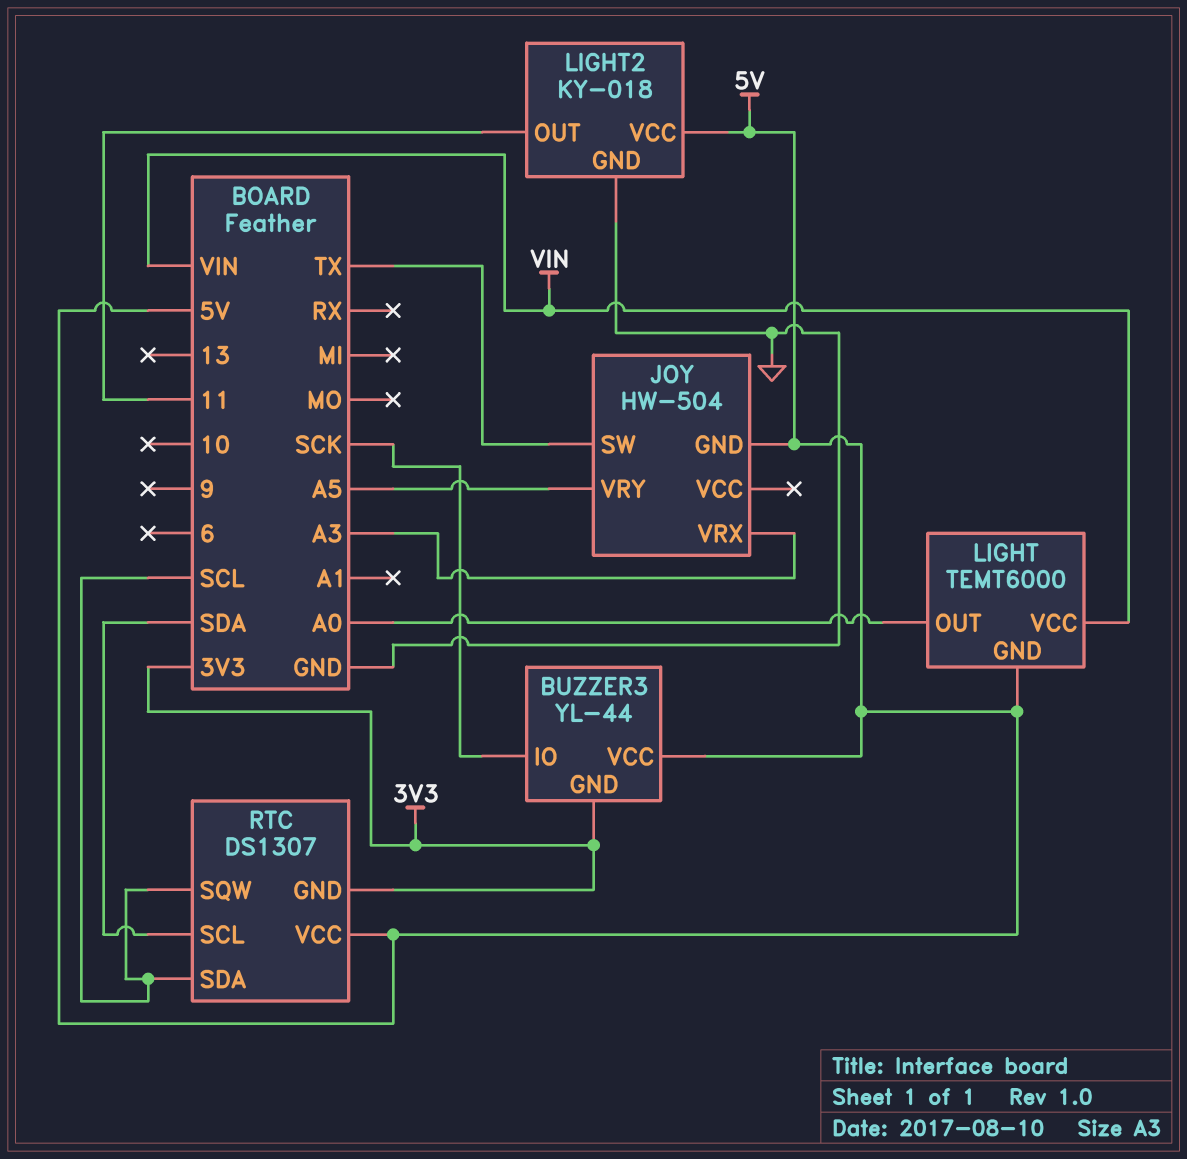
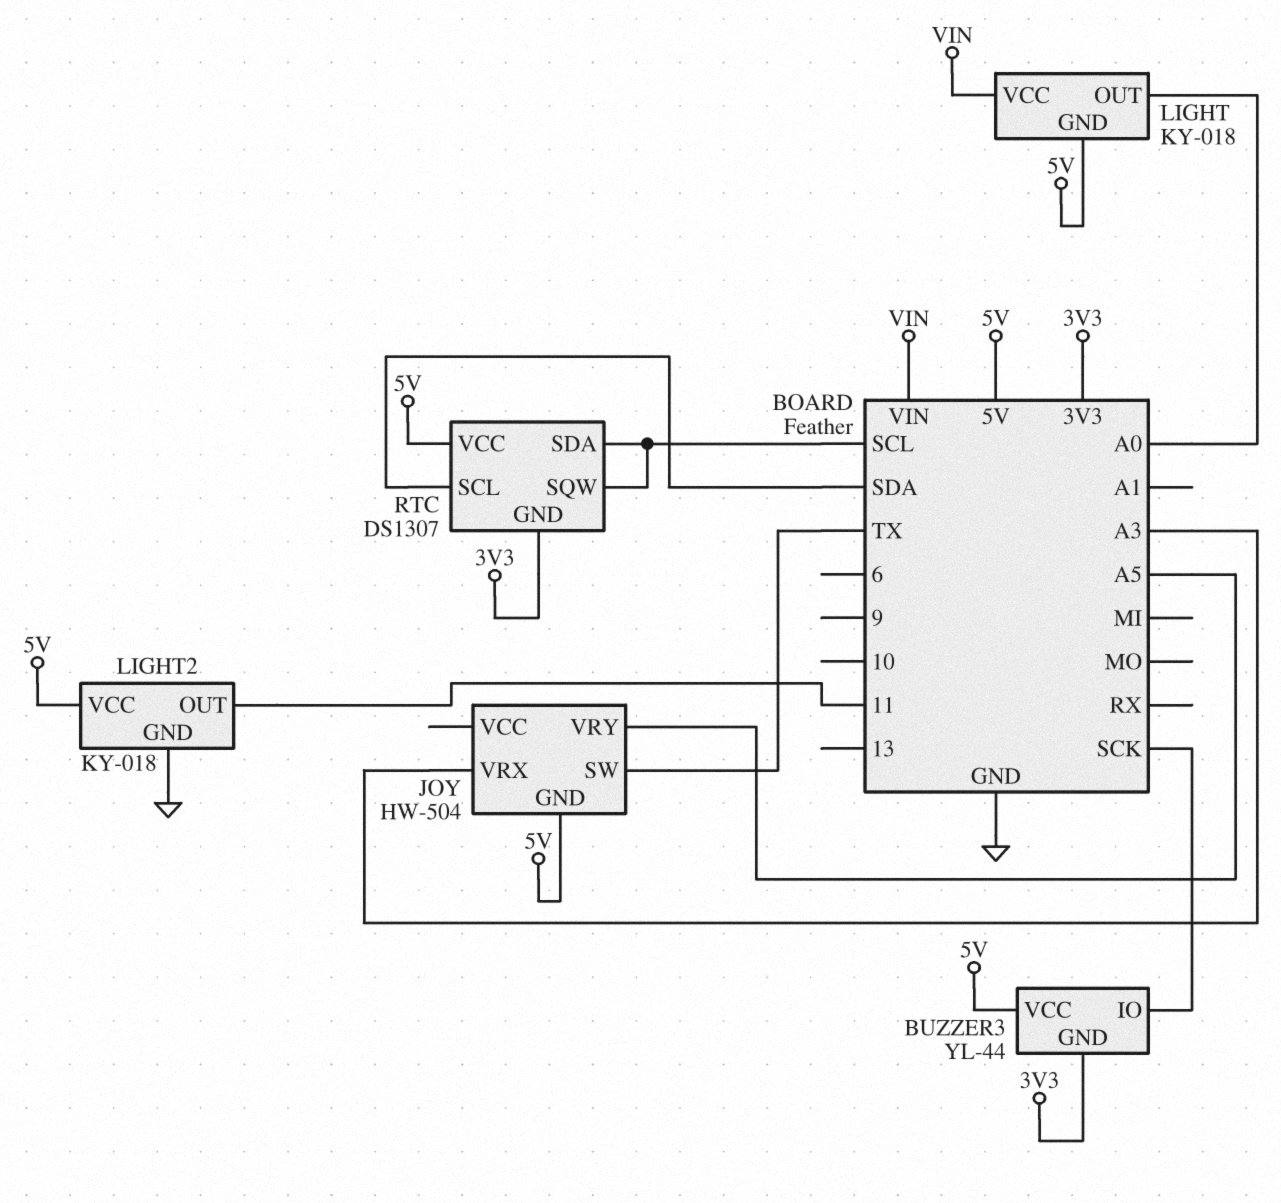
LIGHT: TEMT6000 -> KY-018

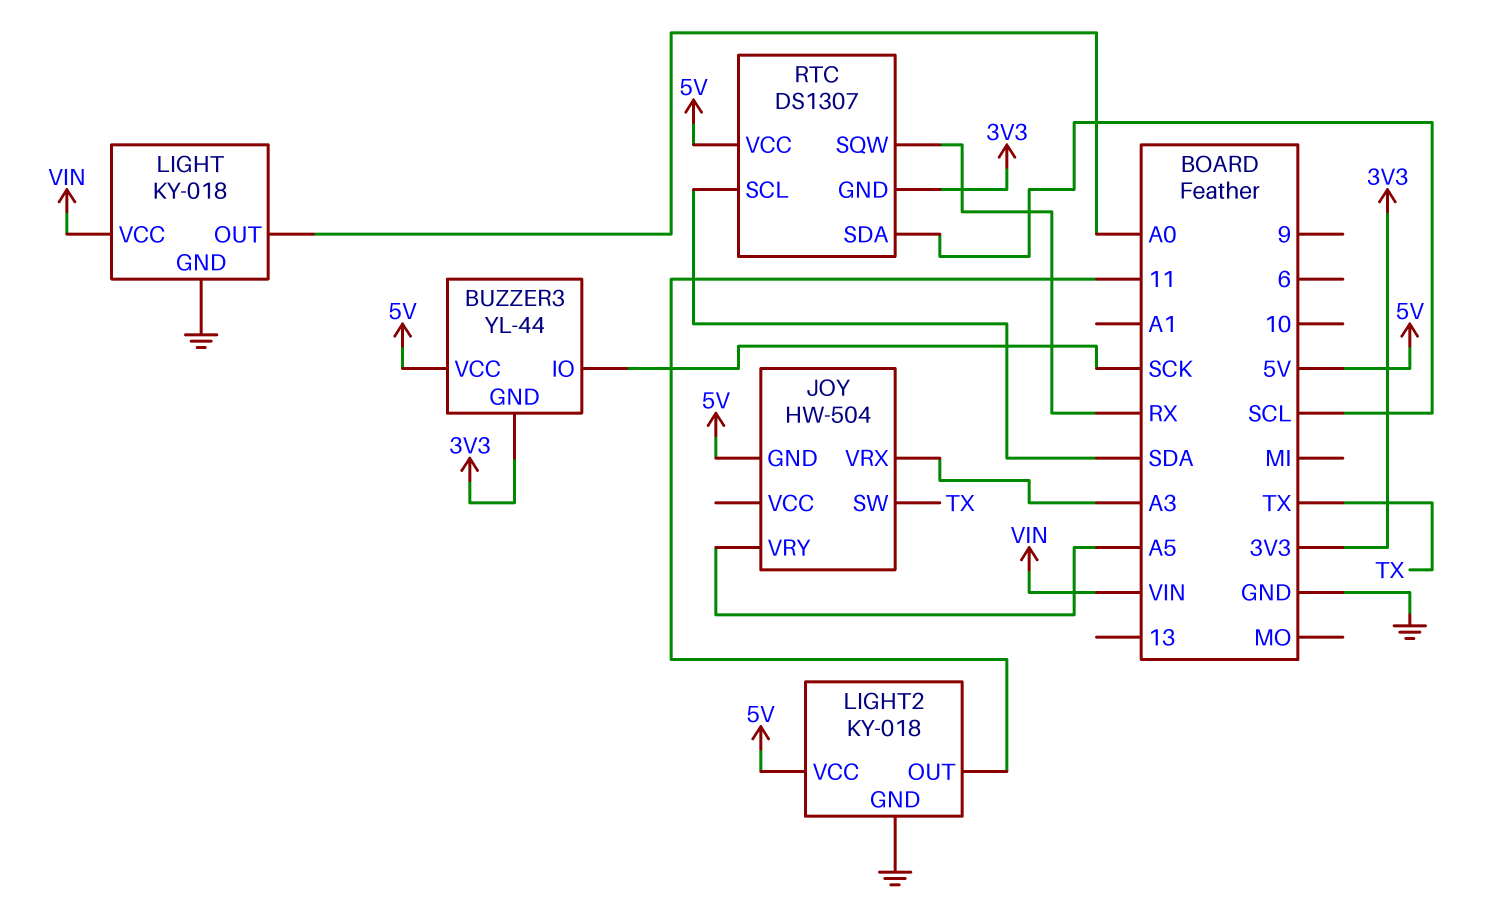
LIGHT pin GND: 5V -> GND
RTC pin SQW: SCL -> RX

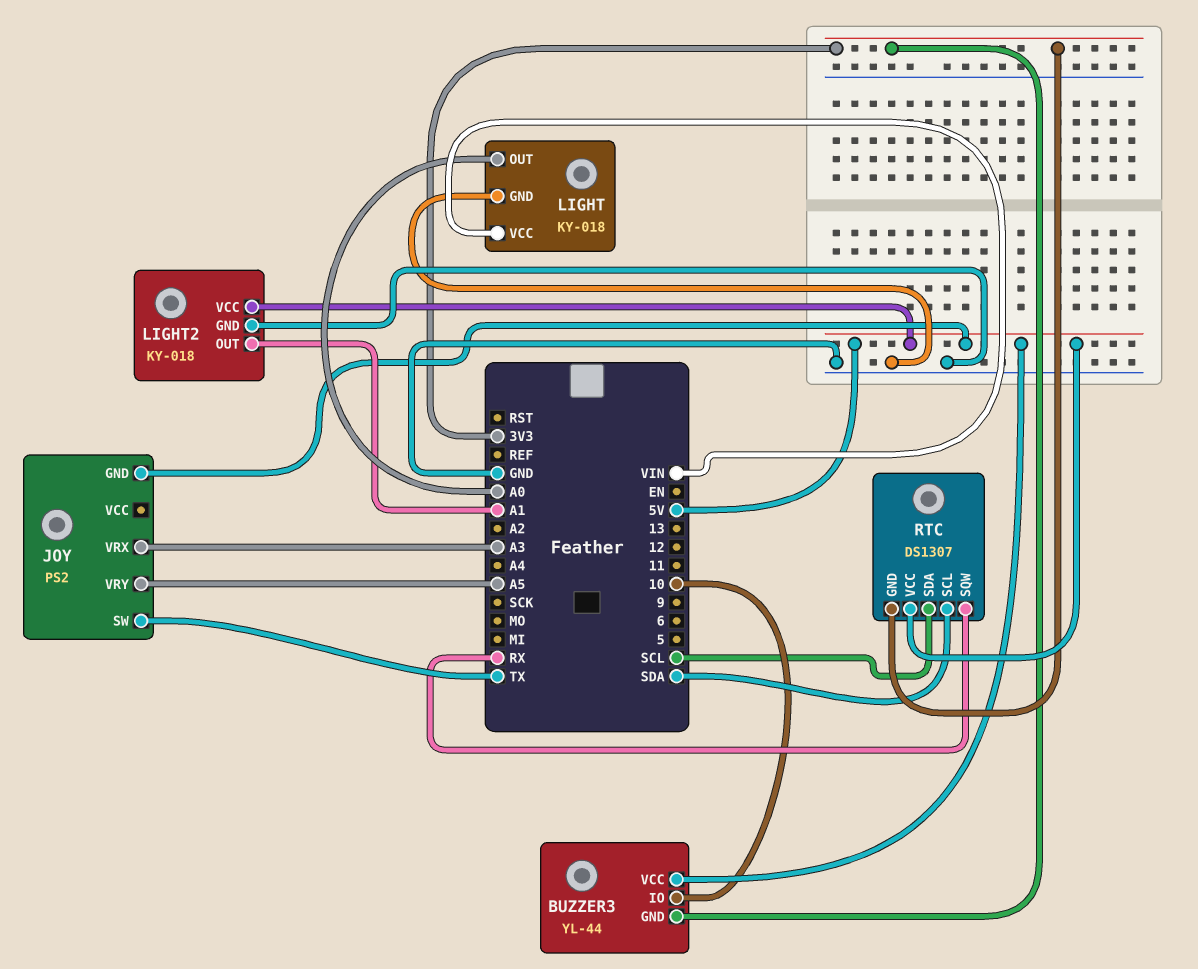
BUZZER3 pin IO: SCK -> 10
JOY: HW-504 -> PS2
LIGHT2 pin OUT: 11 -> A1

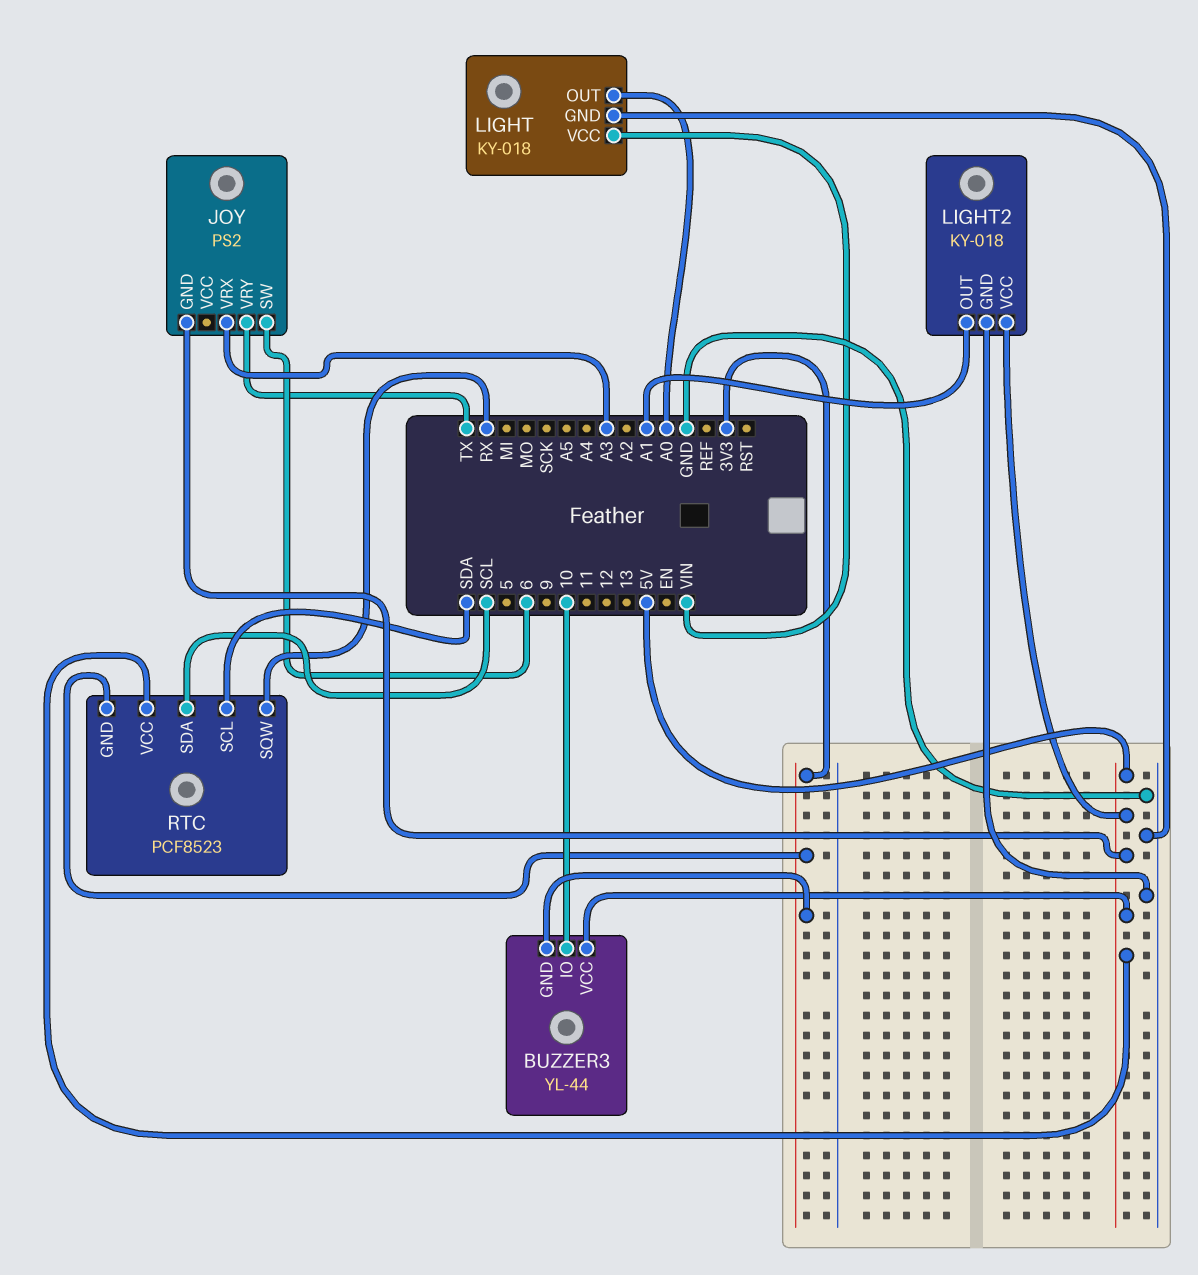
JOY pin SW: TX -> 6
JOY pin VRY: A5 -> TX
RTC: DS1307 -> PCF8523

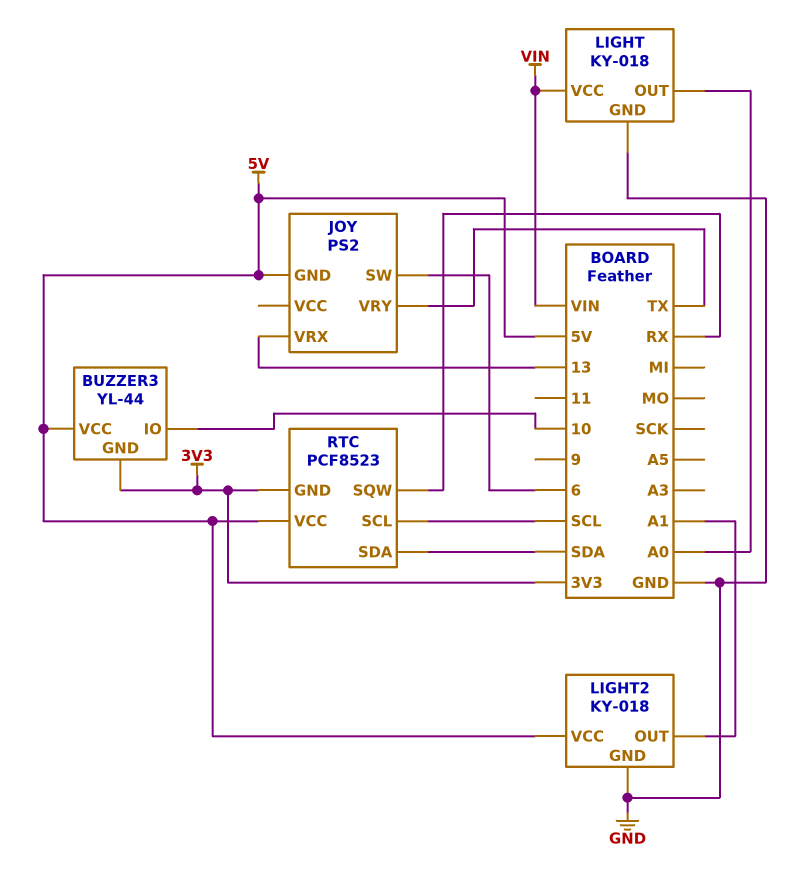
JOY pin VRX: A3 -> 13
RTC pin SCL: SDA -> SCL
RTC pin SDA: SCL -> SDA

